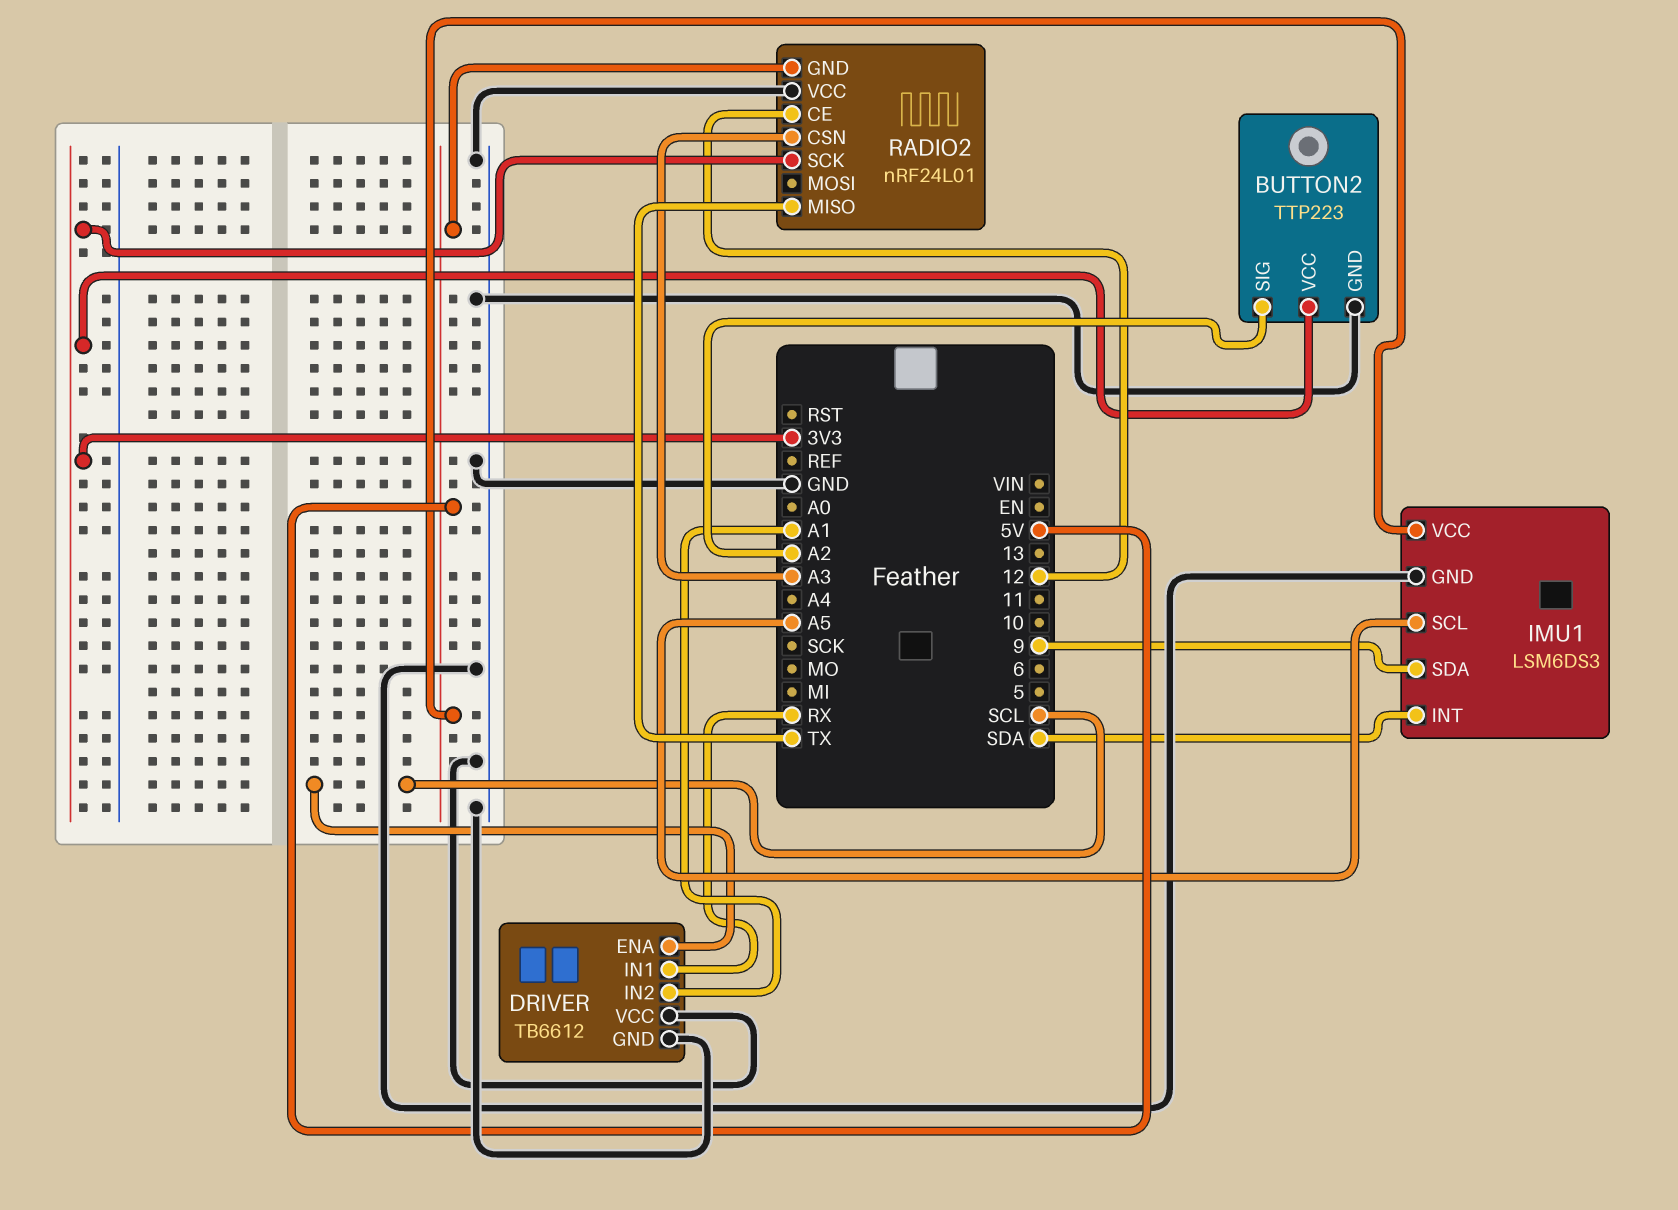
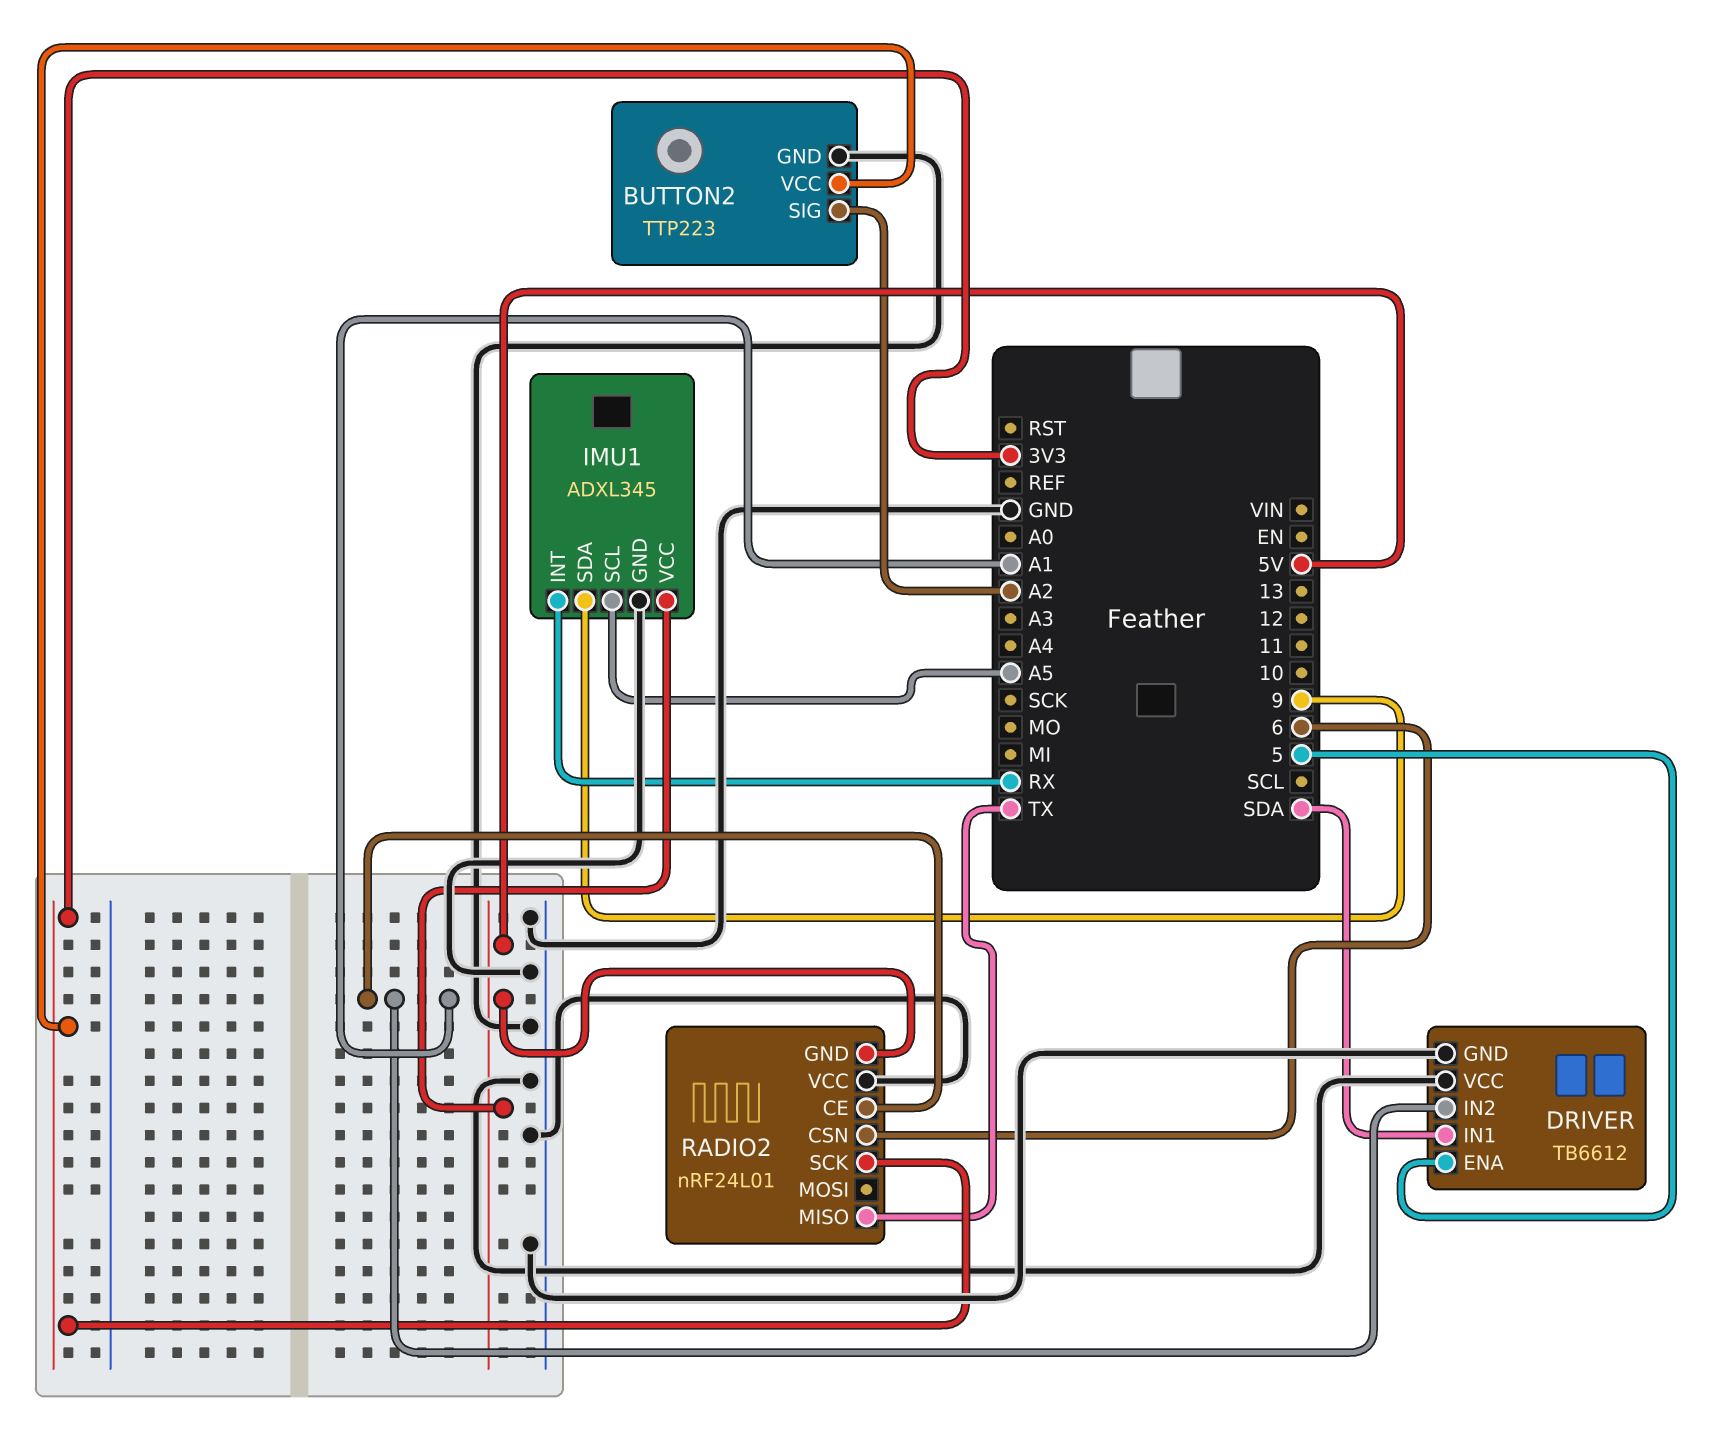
DRIVER pin ENA: SCL -> 5
DRIVER pin IN1: RX -> SDA
IMU1: LSM6DS3 -> ADXL345
IMU1 pin INT: SDA -> RX
RADIO2 pin CE: 12 -> A1
RADIO2 pin CSN: A3 -> 6

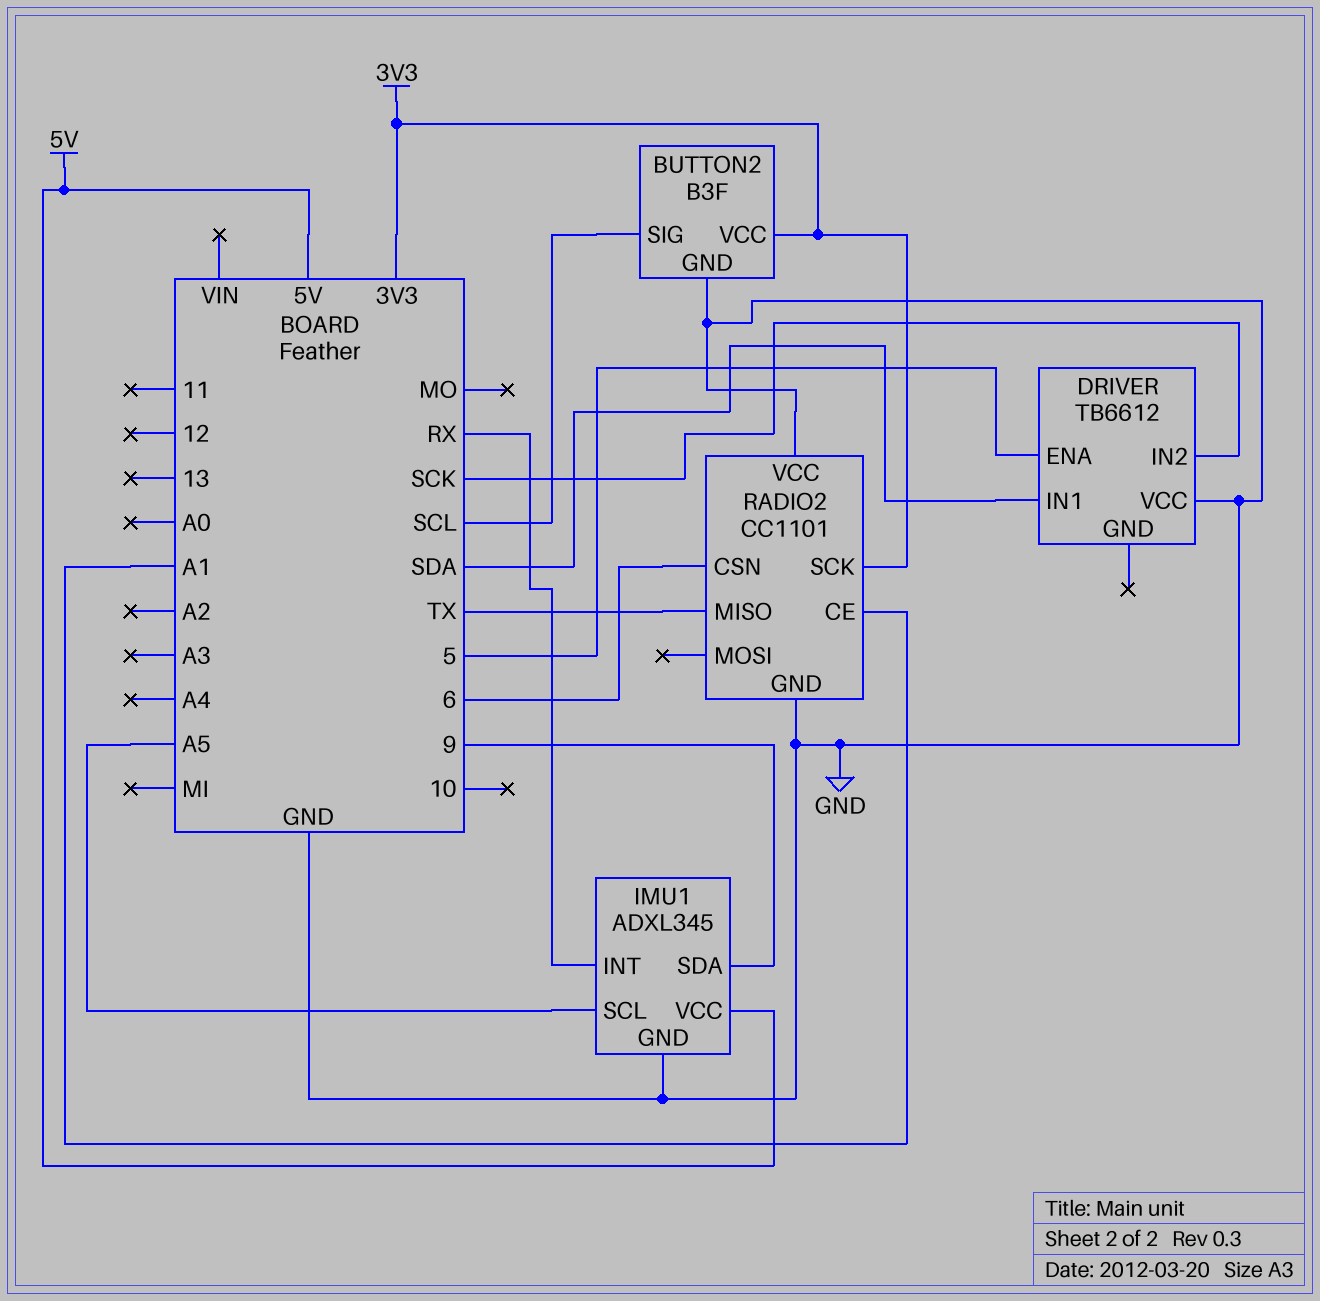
BUTTON2: TTP223 -> B3F
BUTTON2 pin SIG: A2 -> SCL
DRIVER pin GND: GND -> none
DRIVER pin IN2: A1 -> SCK
RADIO2: nRF24L01 -> CC1101
RADIO2 pin GND: 5V -> GND

